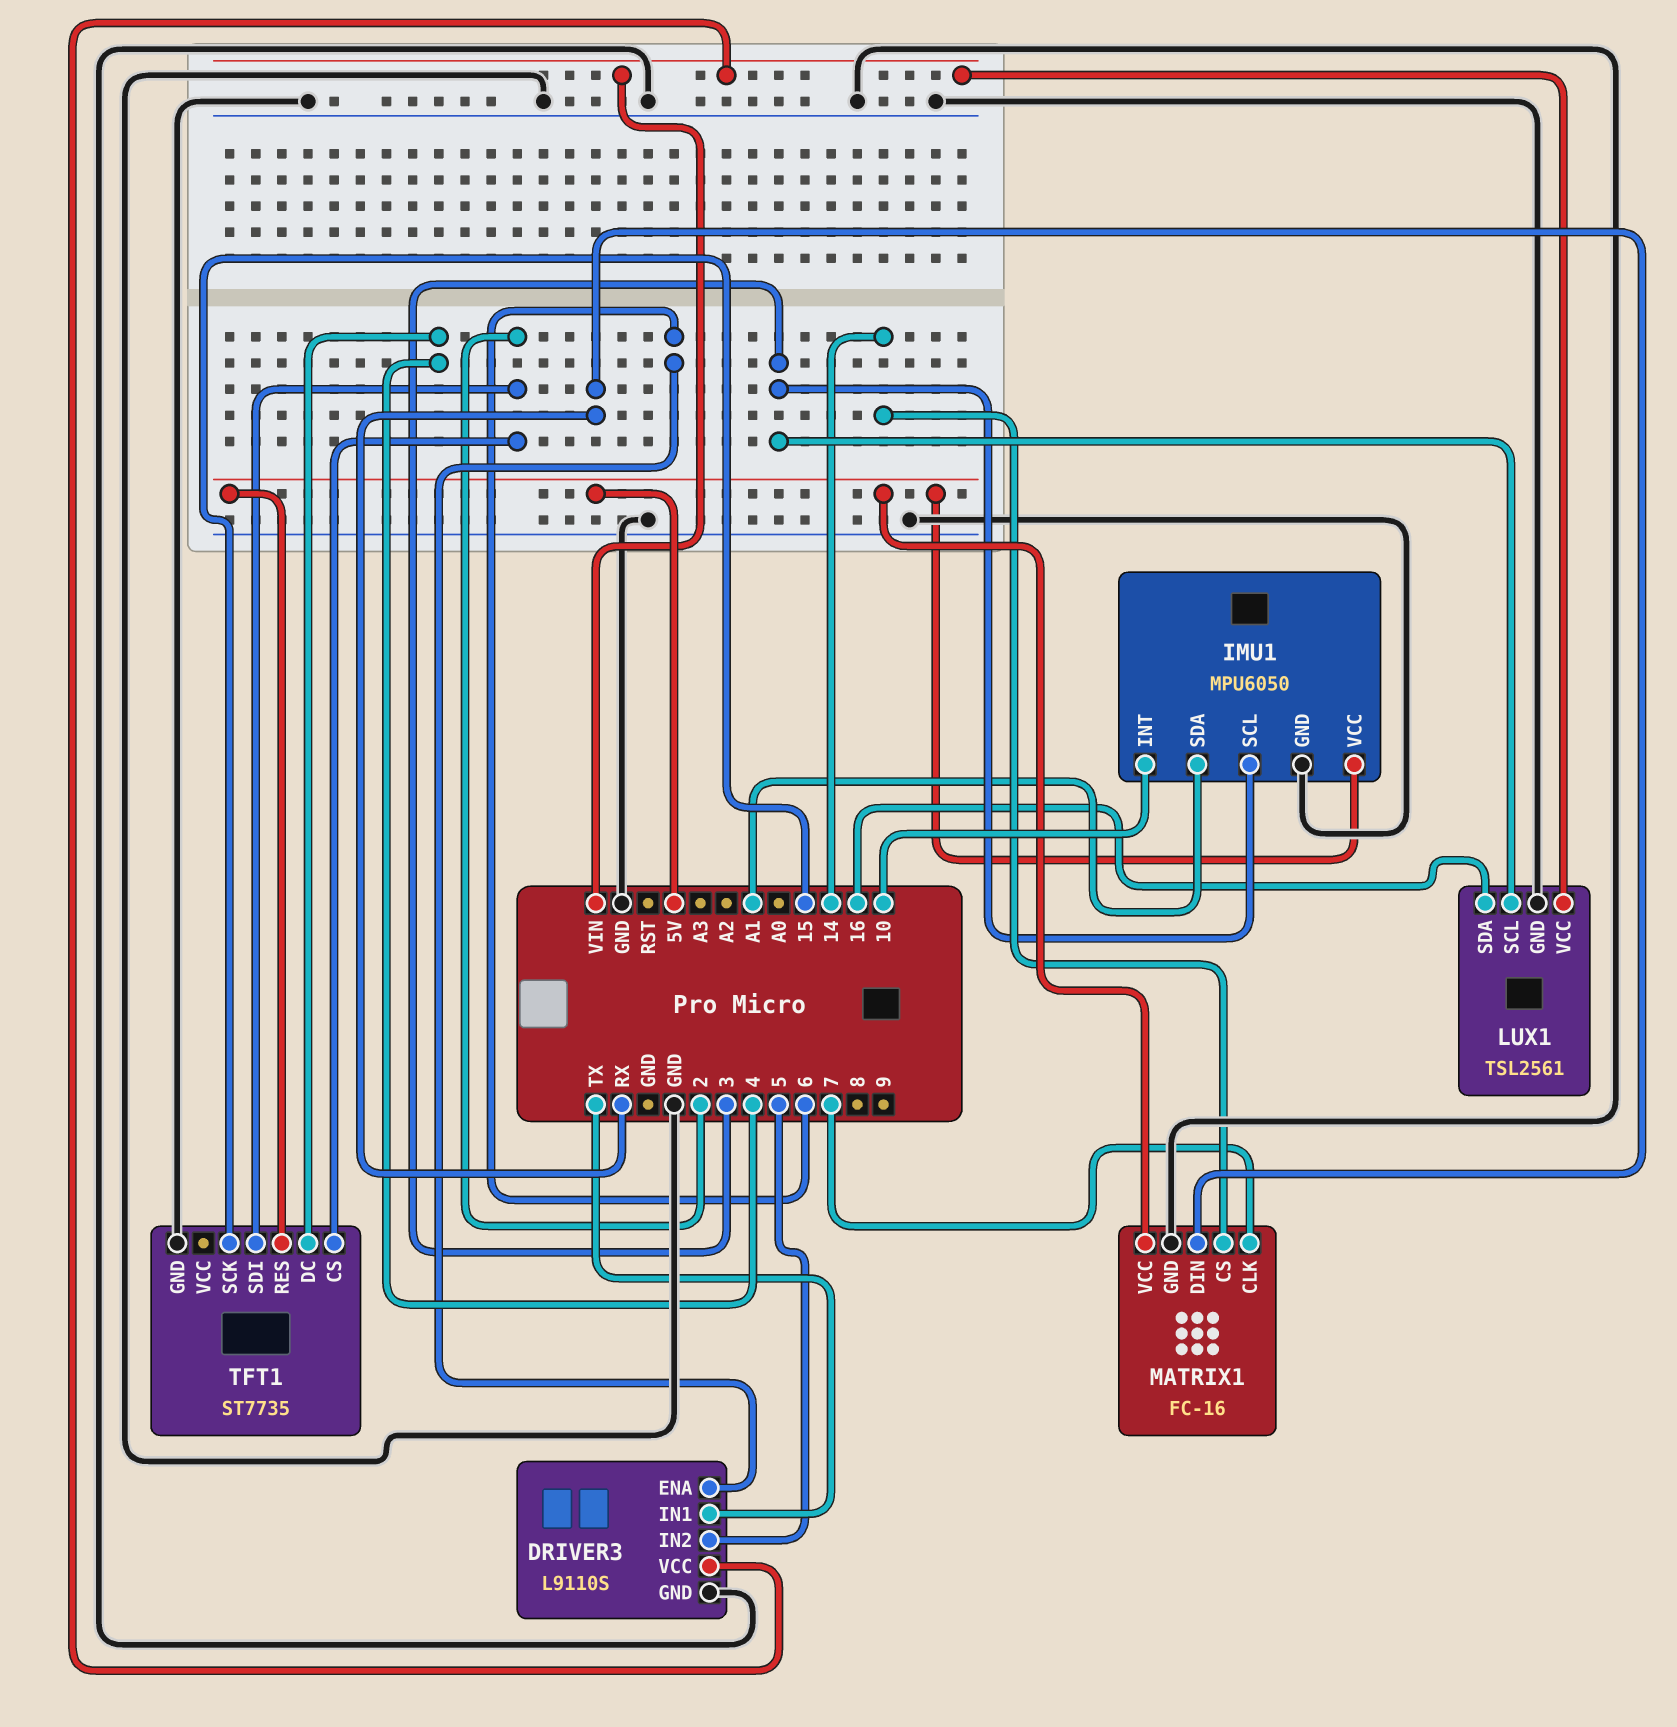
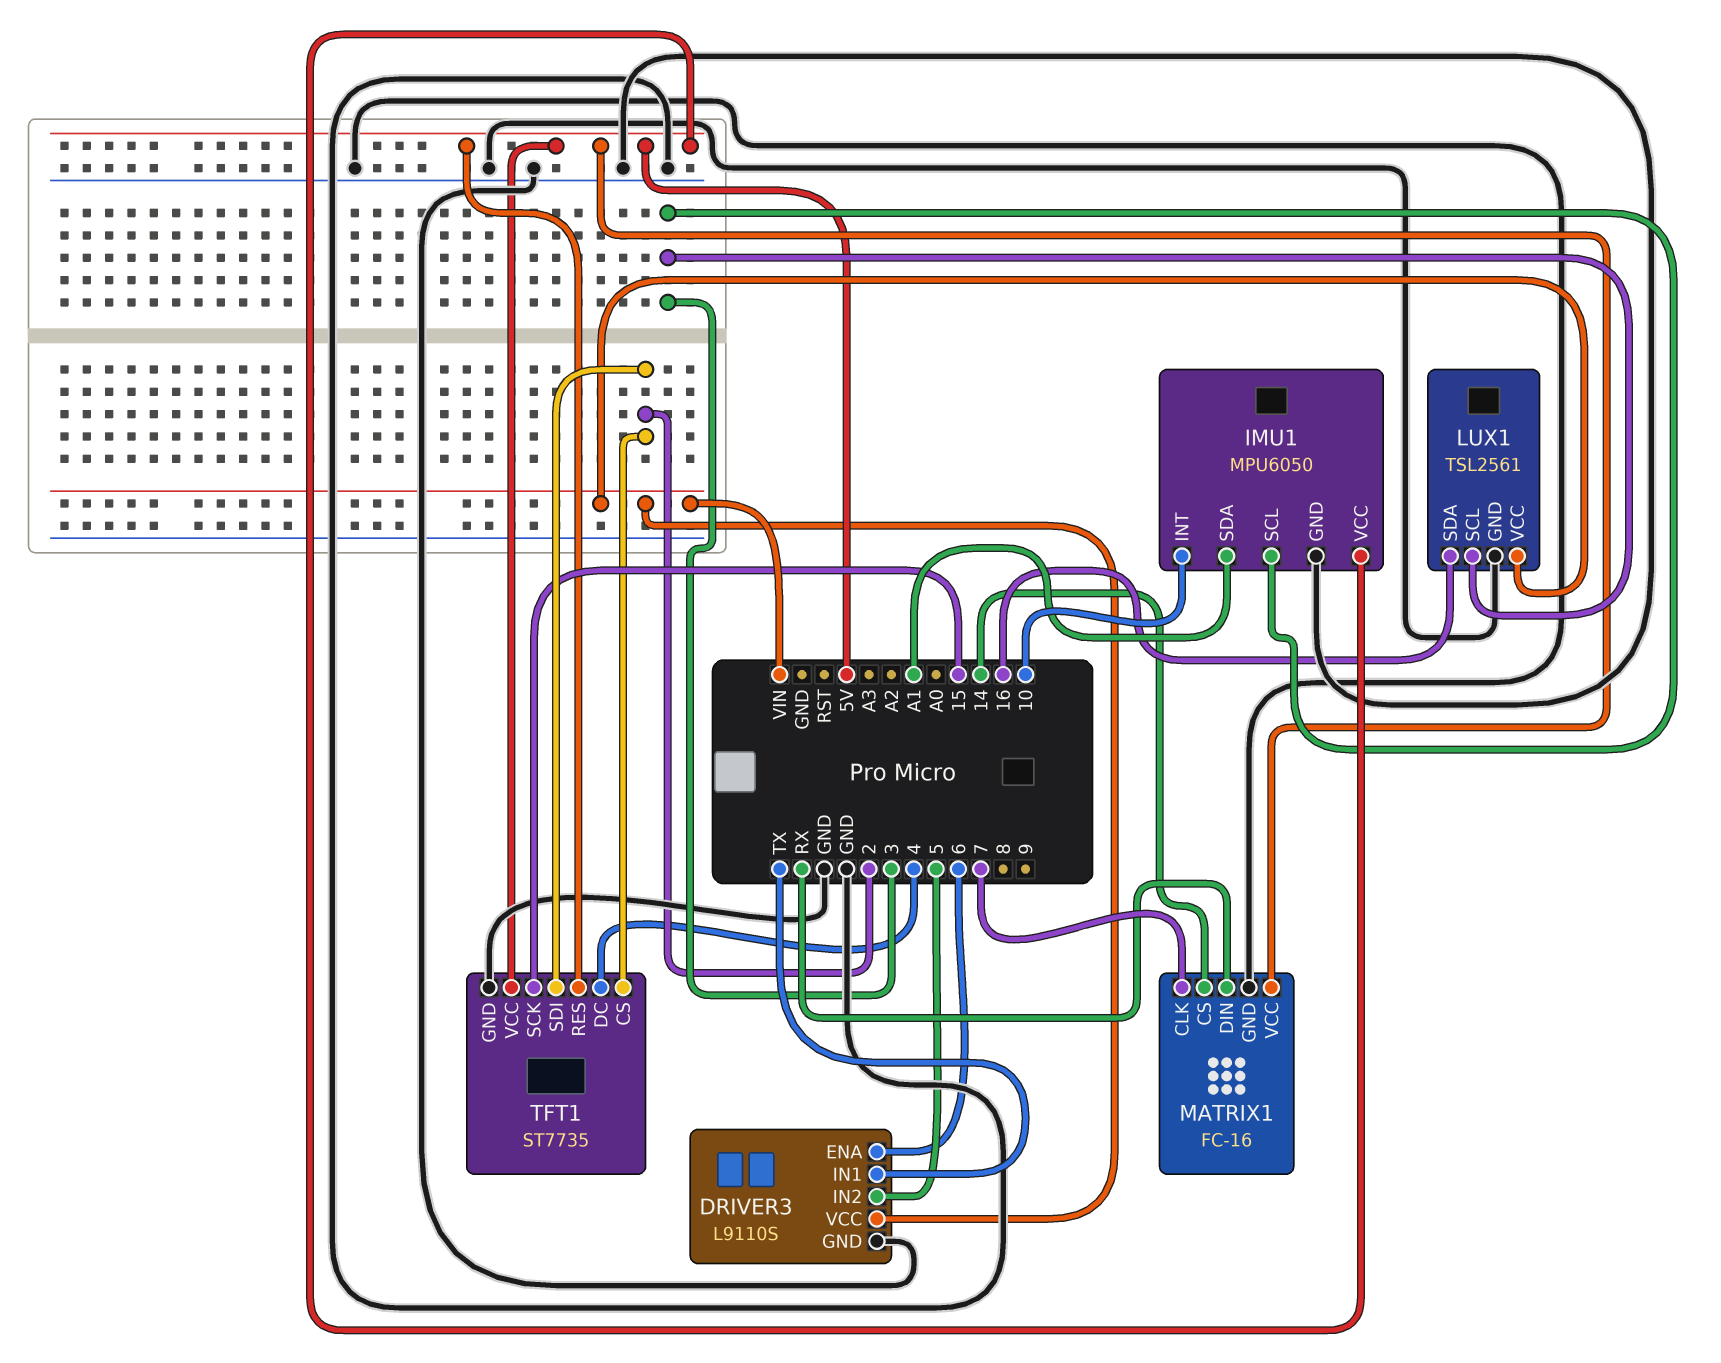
TFT1 pin VCC: none -> 5V

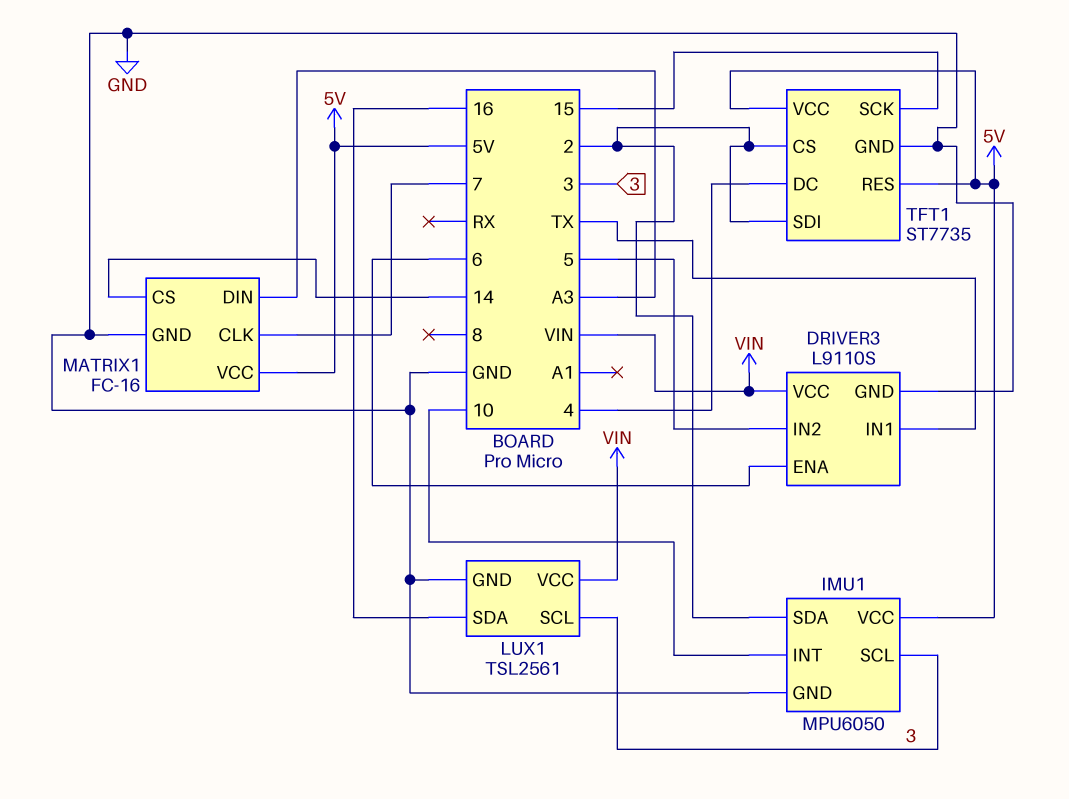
IMU1 pin SDA: A1 -> 2
MATRIX1 pin DIN: RX -> A3

